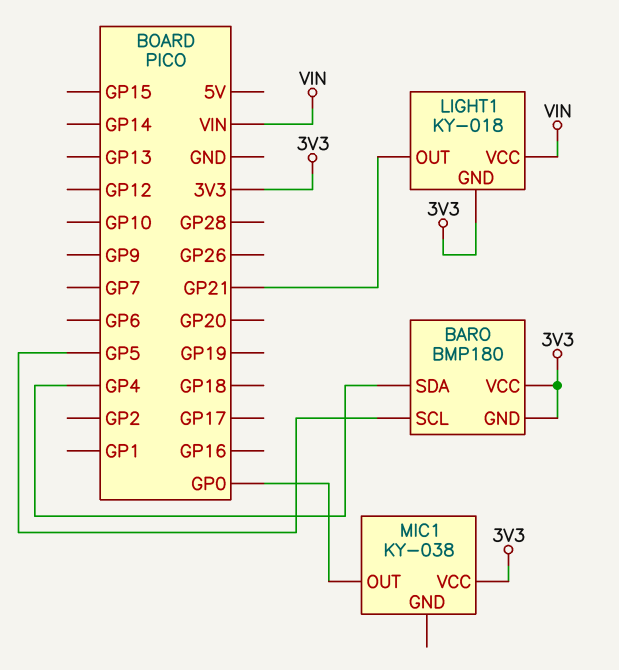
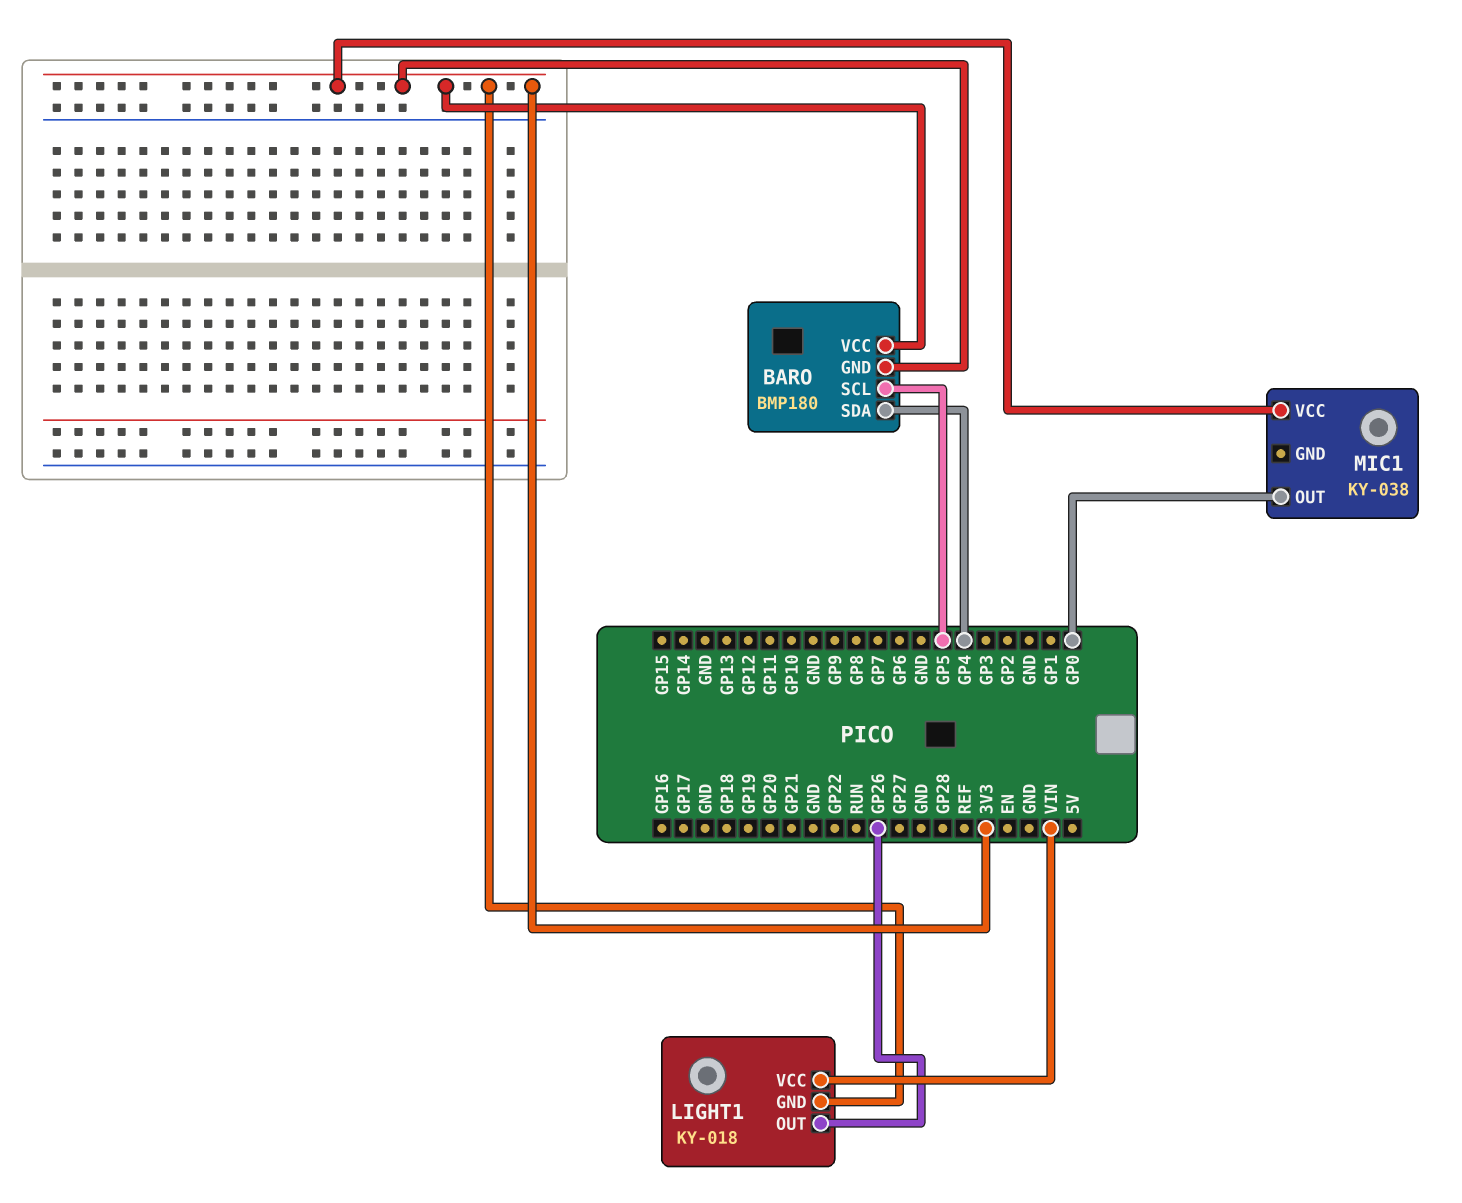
LIGHT1 pin OUT: GP21 -> GP26

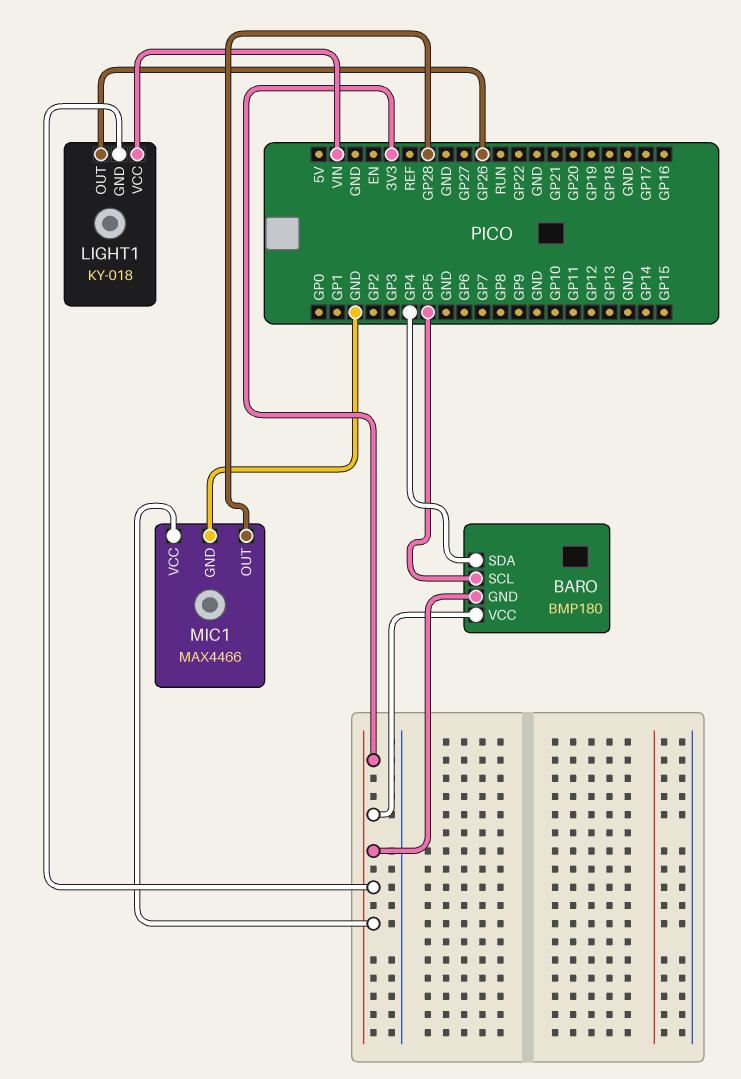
MIC1: KY-038 -> MAX4466
MIC1 pin GND: none -> GND
MIC1 pin OUT: GP0 -> GP28

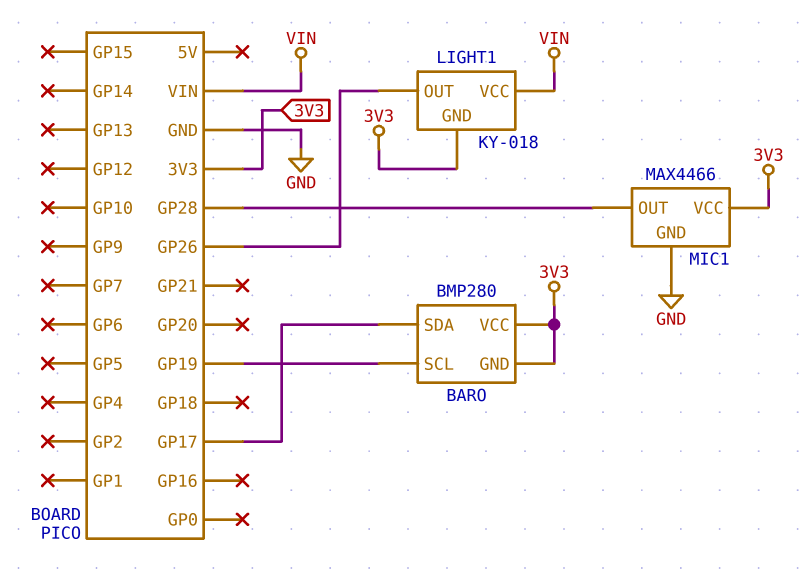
BARO: BMP180 -> BMP280
BARO pin SCL: GP5 -> GP19
BARO pin SDA: GP4 -> GP17

